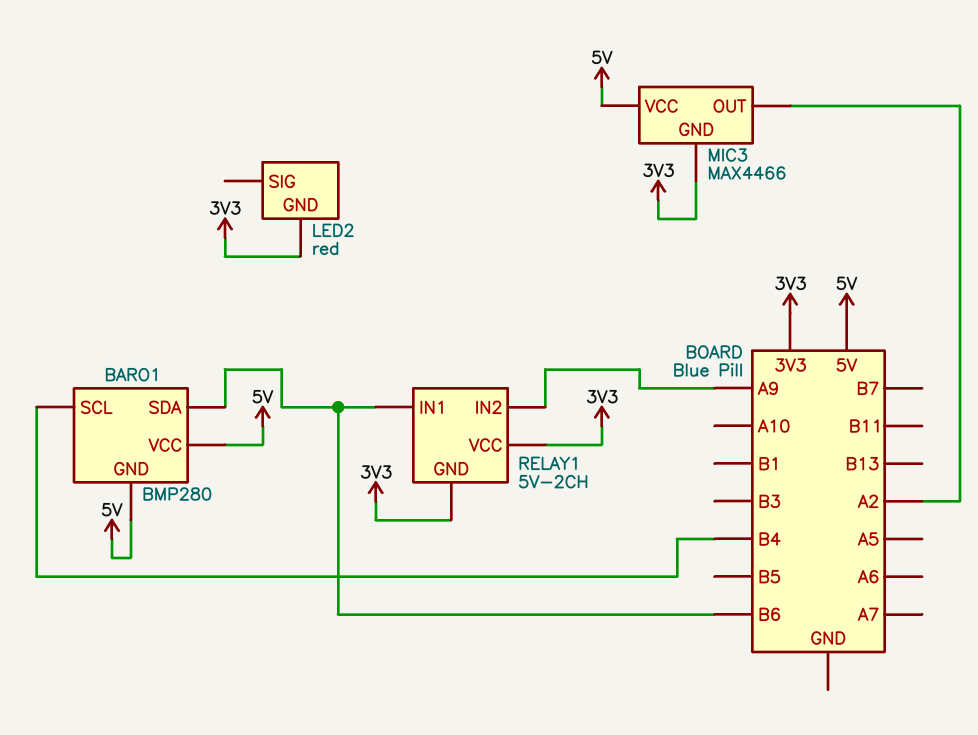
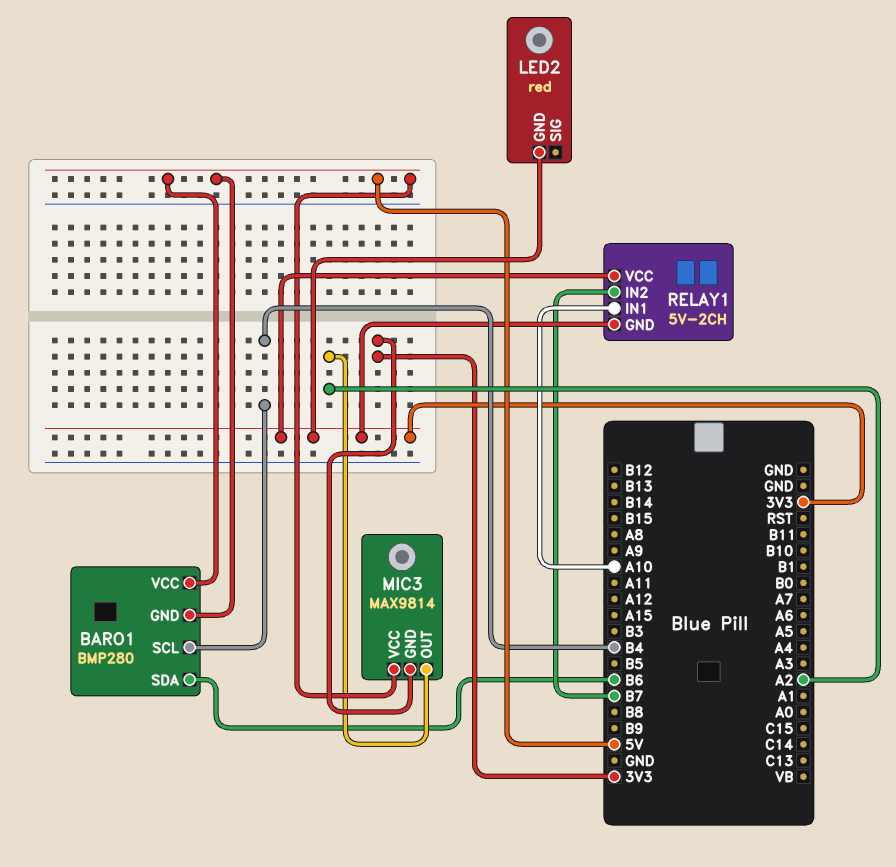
MIC3: MAX4466 -> MAX9814
RELAY1 pin IN1: B6 -> A10
RELAY1 pin IN2: A9 -> B7

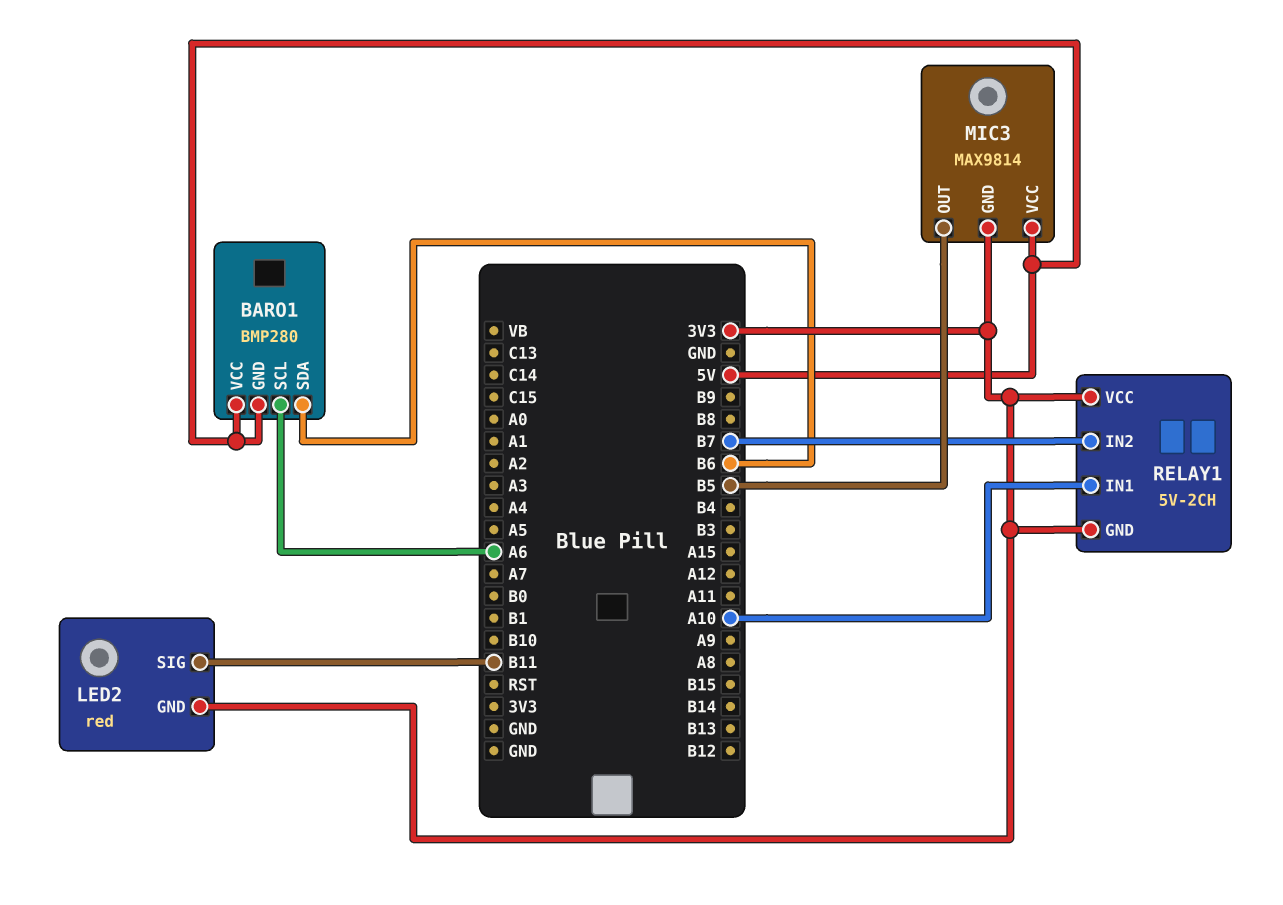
BARO1 pin SCL: B4 -> A6
LED2 pin SIG: none -> B11
MIC3 pin OUT: A2 -> B5

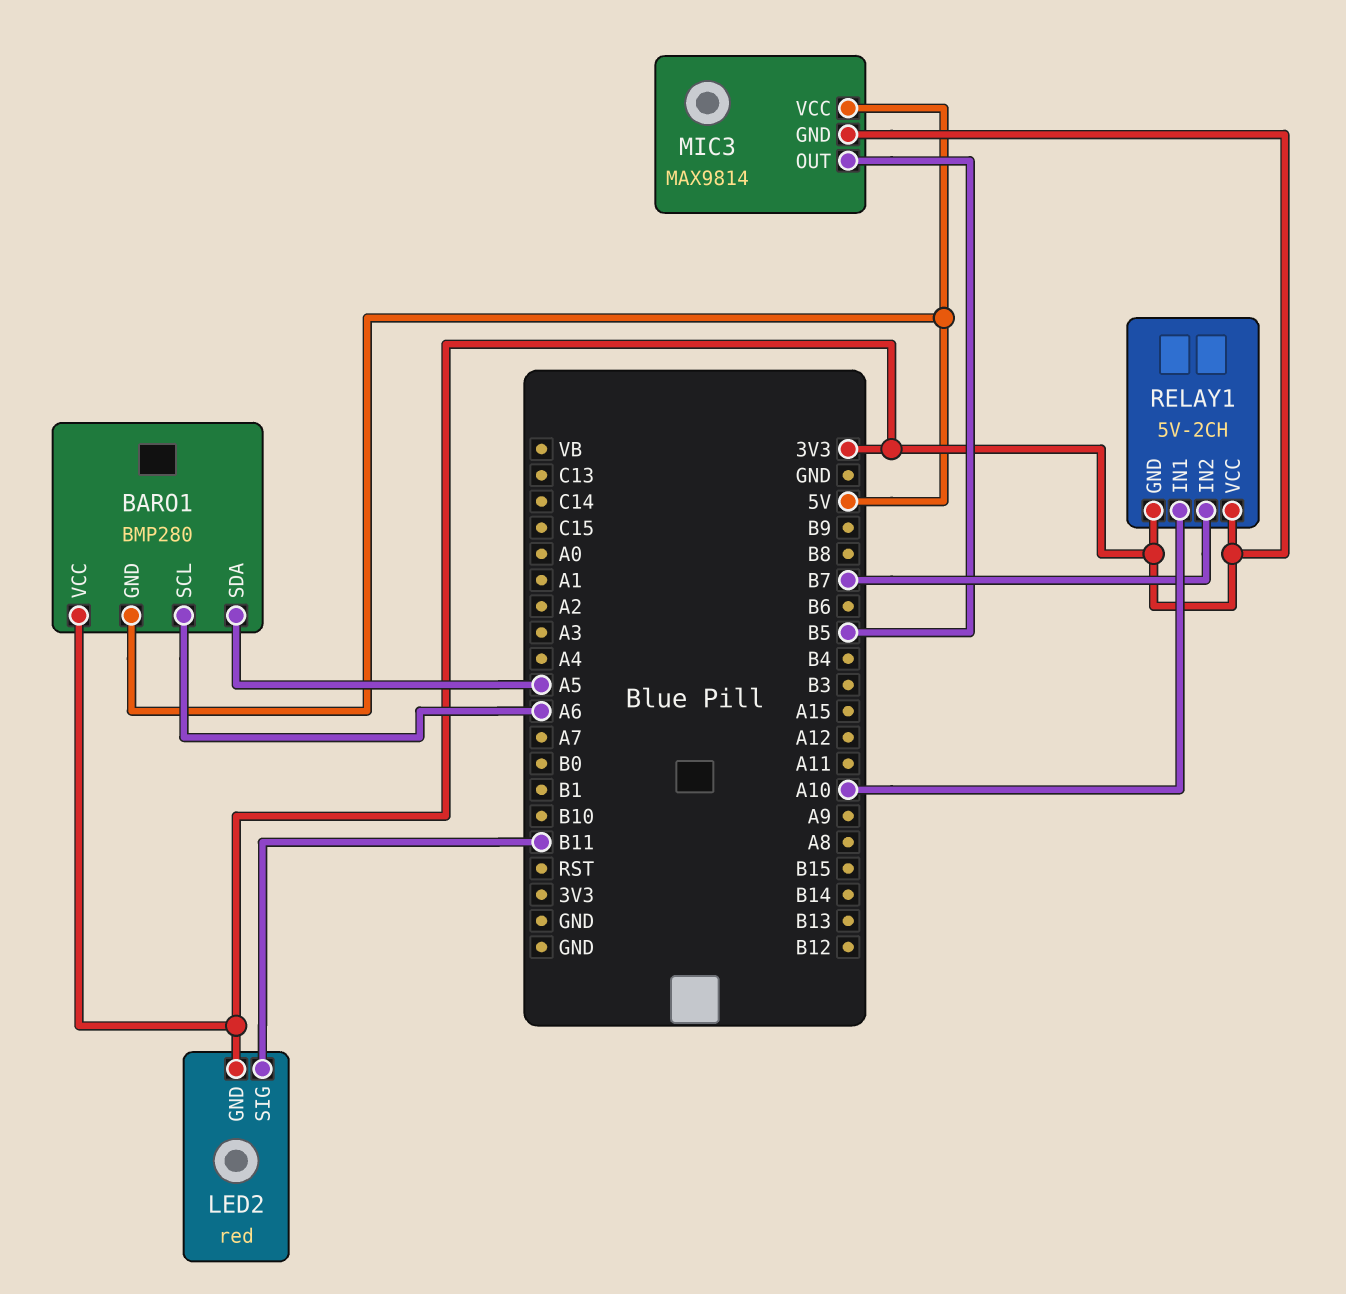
BARO1 pin SDA: B6 -> A5
BARO1 pin VCC: 5V -> 3V3

